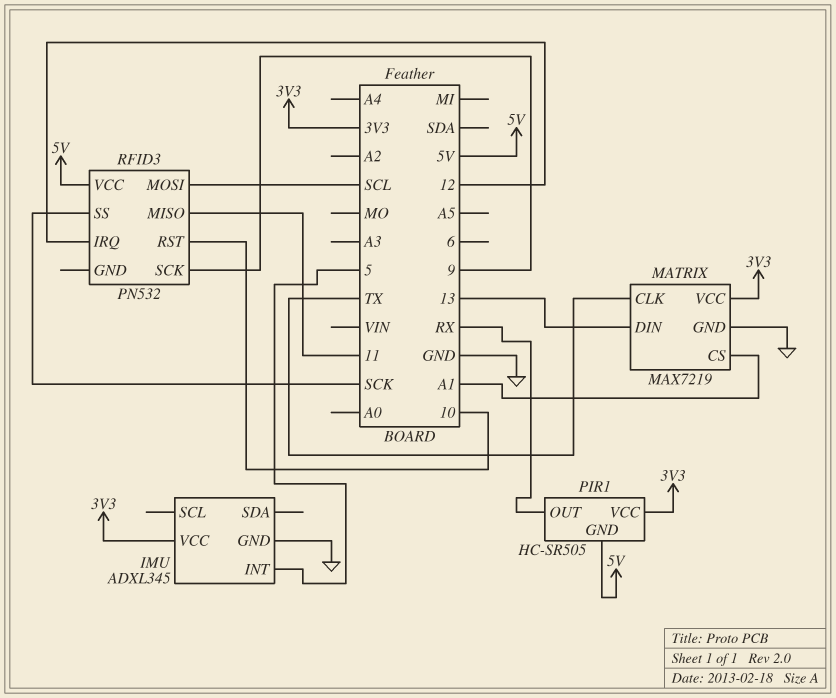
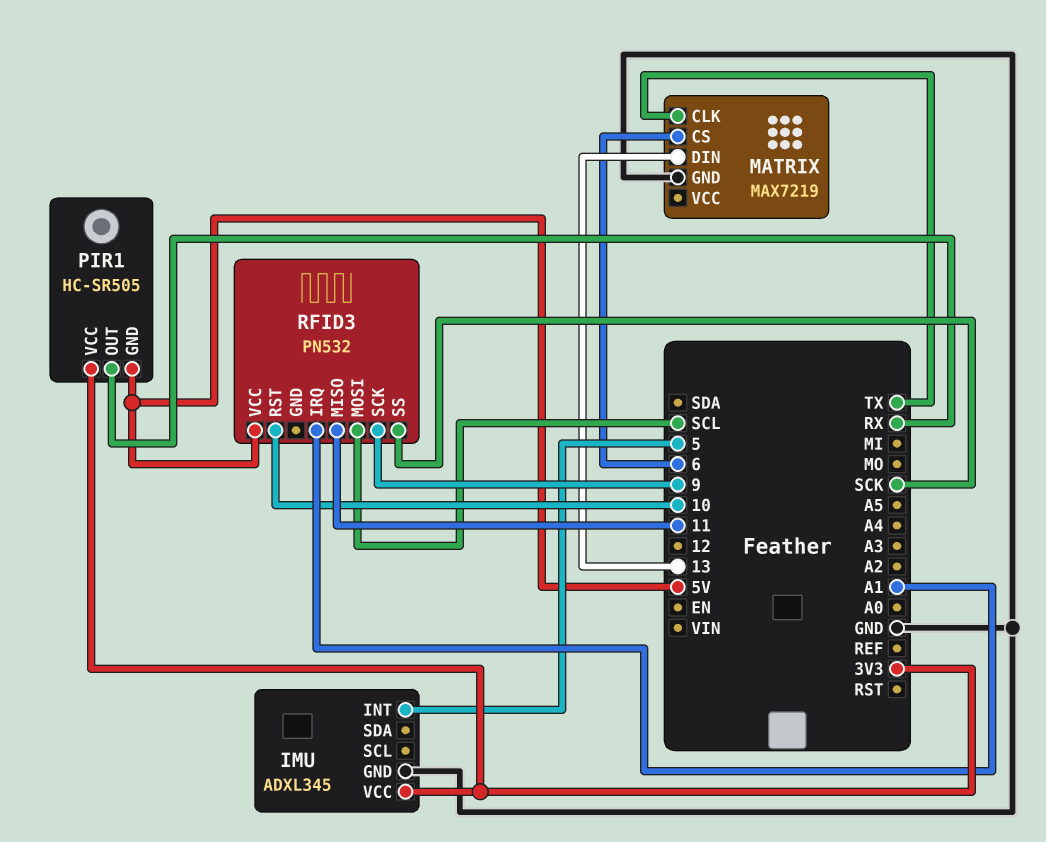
MATRIX pin CS: A1 -> 6
MATRIX pin VCC: 3V3 -> none
RFID3 pin IRQ: 12 -> A1

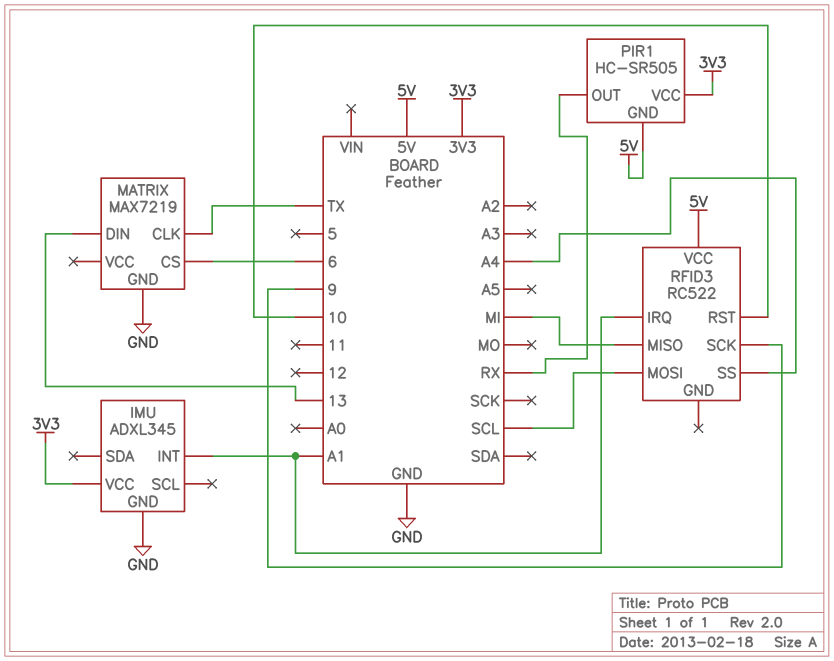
IMU pin INT: 5 -> A1
RFID3: PN532 -> RC522
RFID3 pin MISO: 11 -> MI
RFID3 pin SS: SCK -> A4

